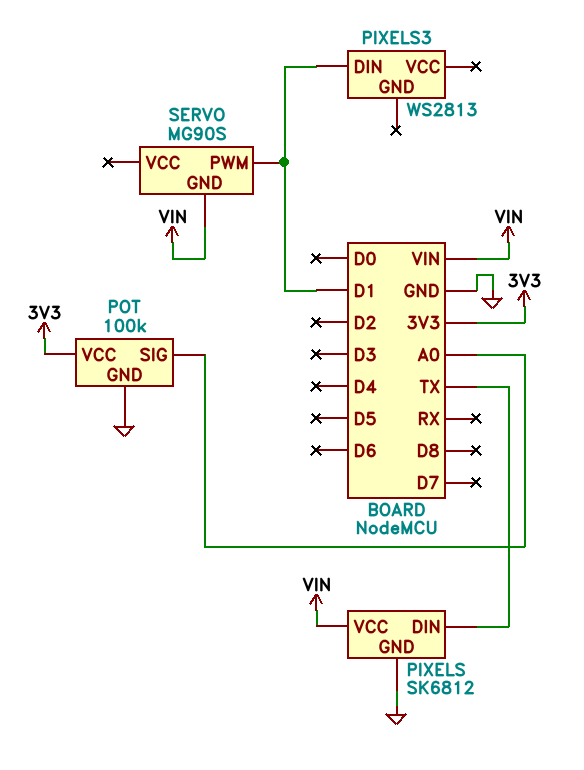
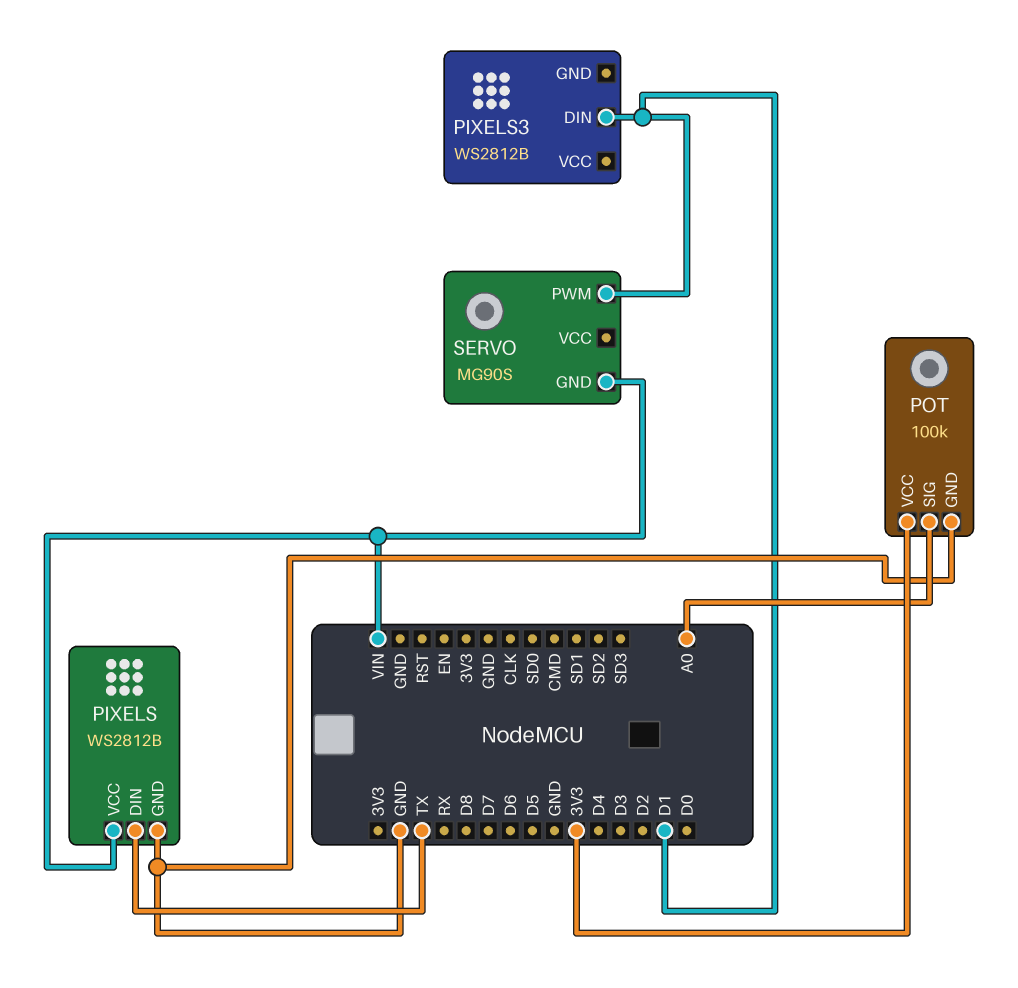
PIXELS: SK6812 -> WS2812B
PIXELS3: WS2813 -> WS2812B

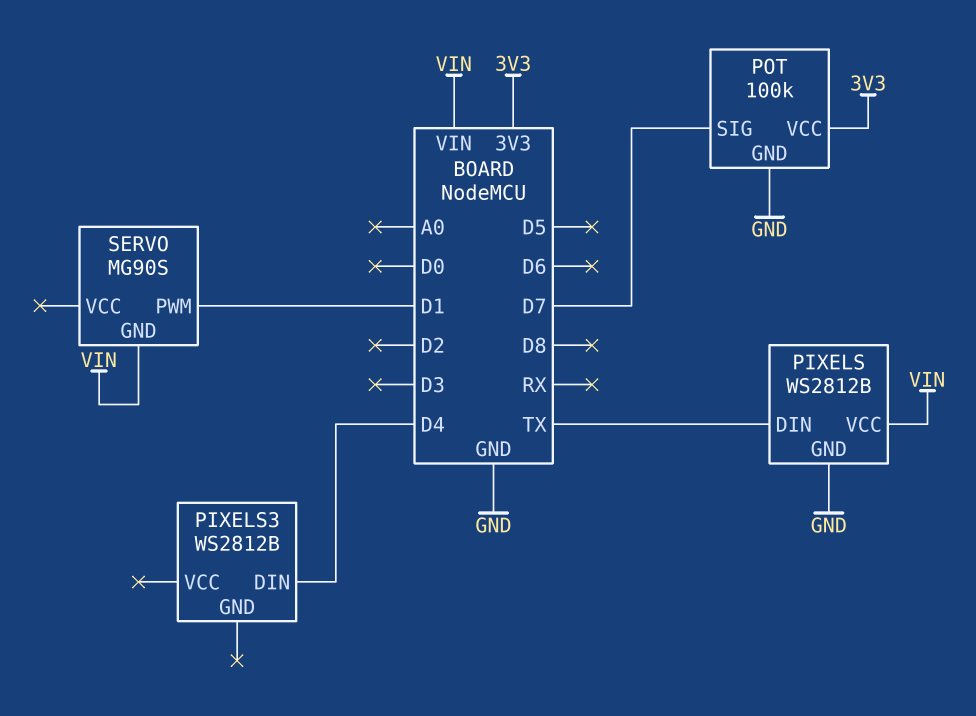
PIXELS3 pin DIN: D1 -> D4
POT pin SIG: A0 -> D7

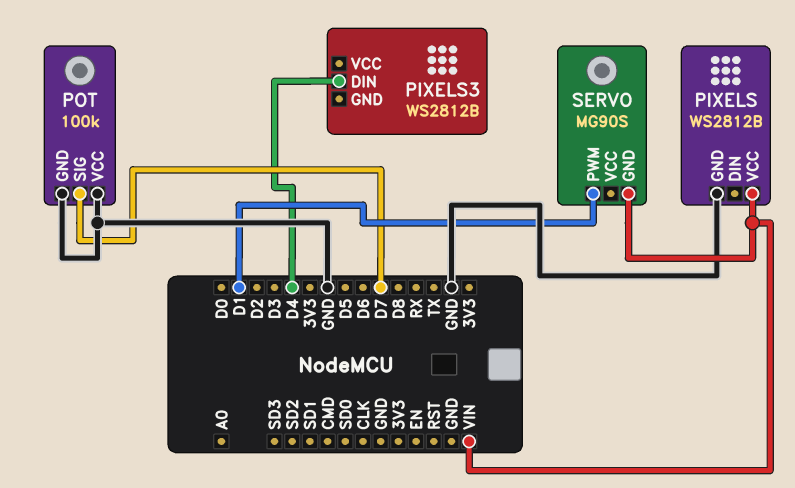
PIXELS pin DIN: TX -> none
POT pin VCC: 3V3 -> GND

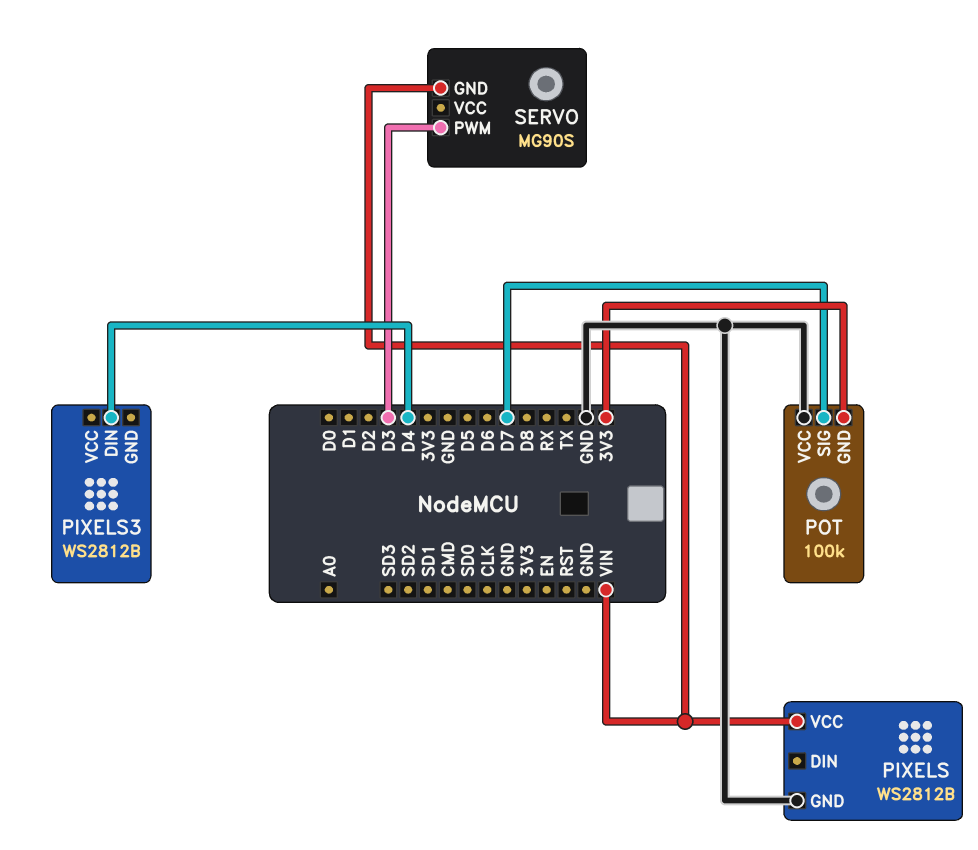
POT pin GND: GND -> 3V3
SERVO pin PWM: D1 -> D3

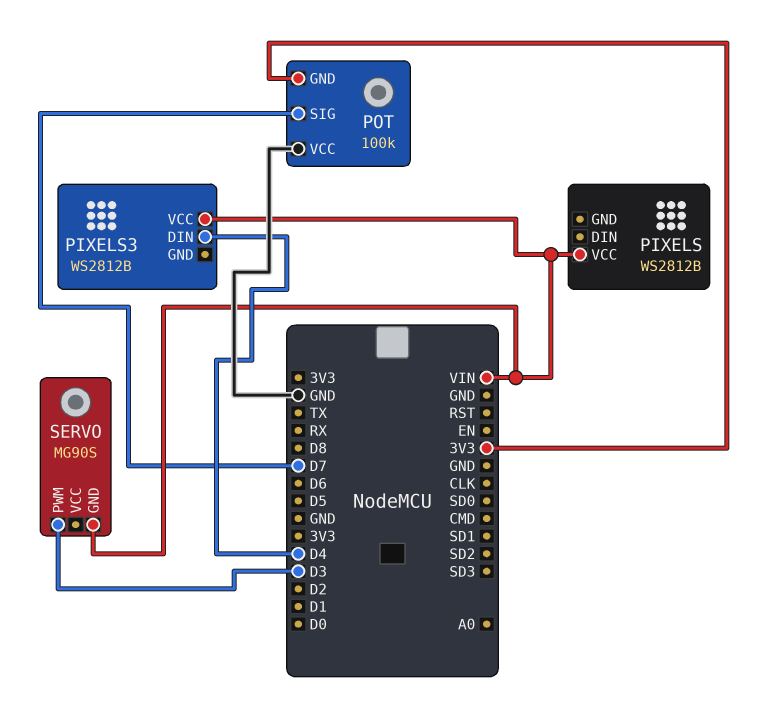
PIXELS pin GND: GND -> none
PIXELS3 pin VCC: none -> VIN

